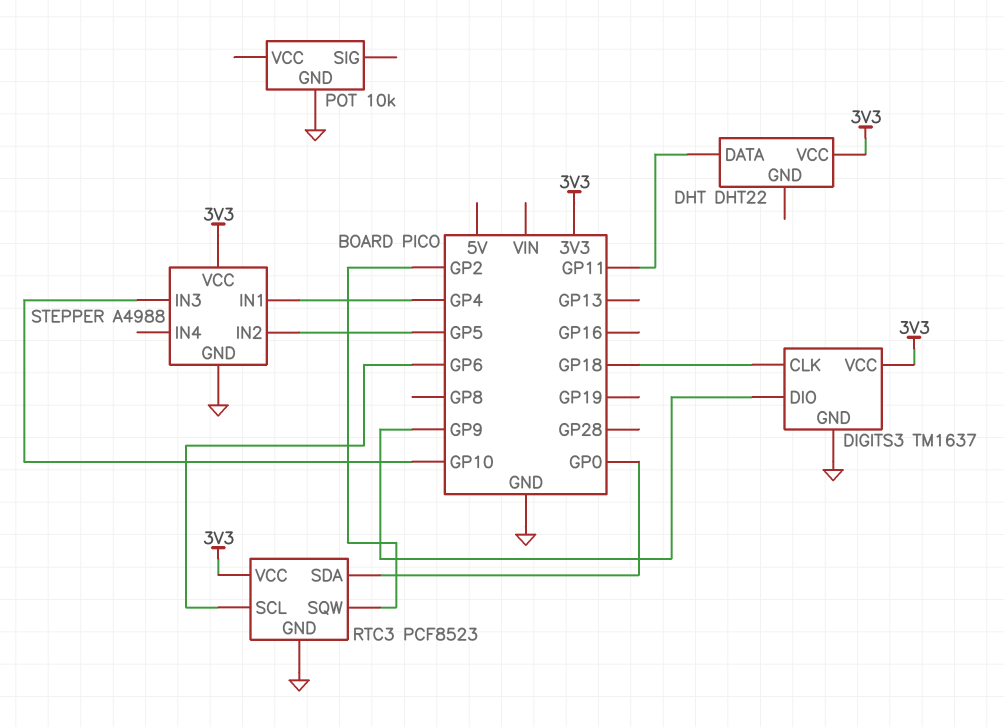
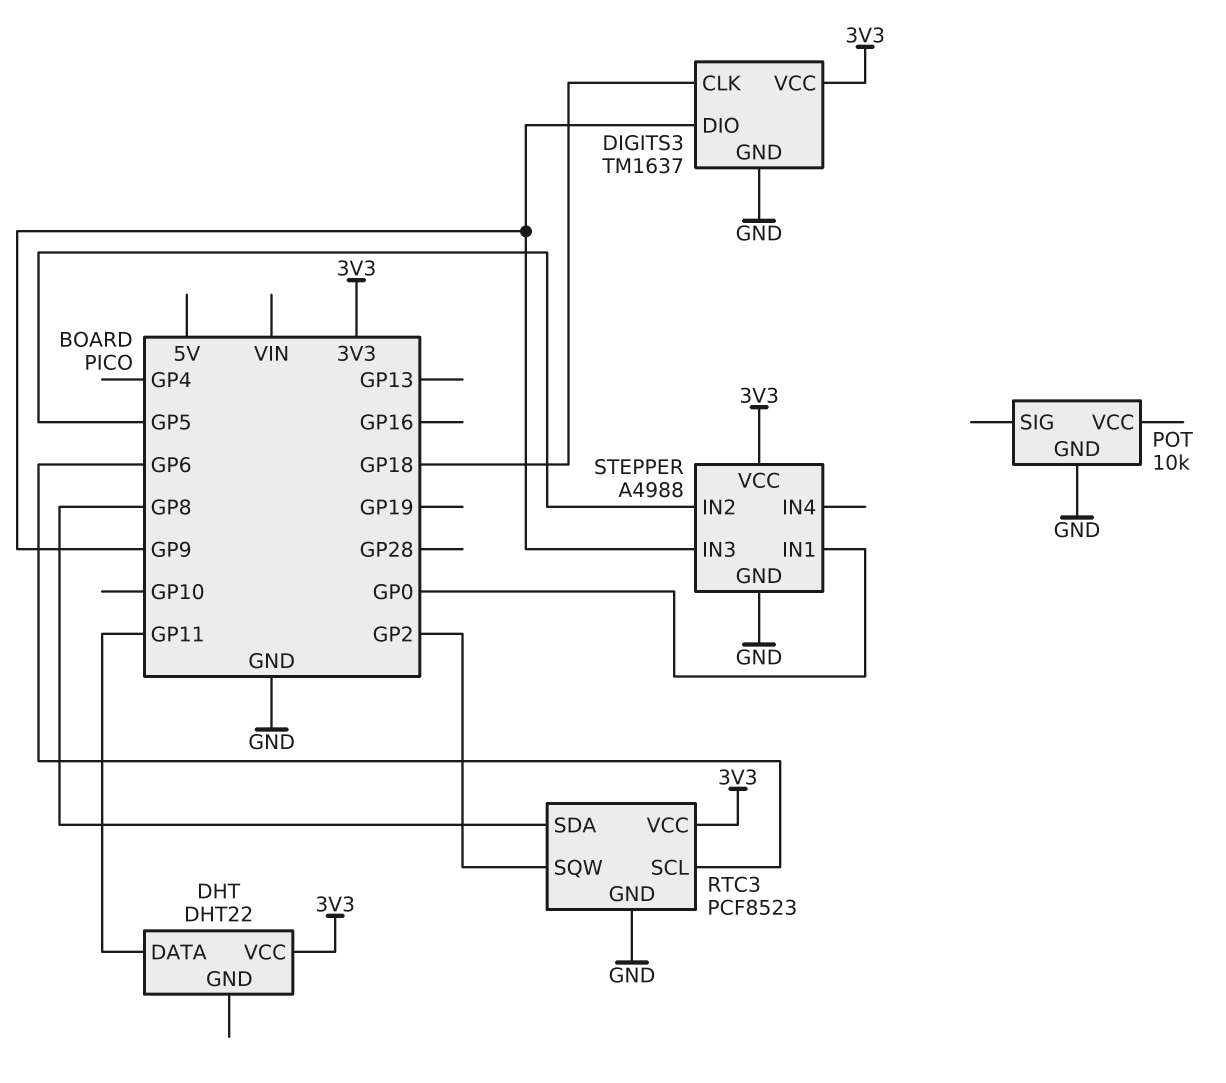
RTC3 pin SDA: GP0 -> GP8
STEPPER pin IN1: GP4 -> GP0
STEPPER pin IN3: GP10 -> GP9

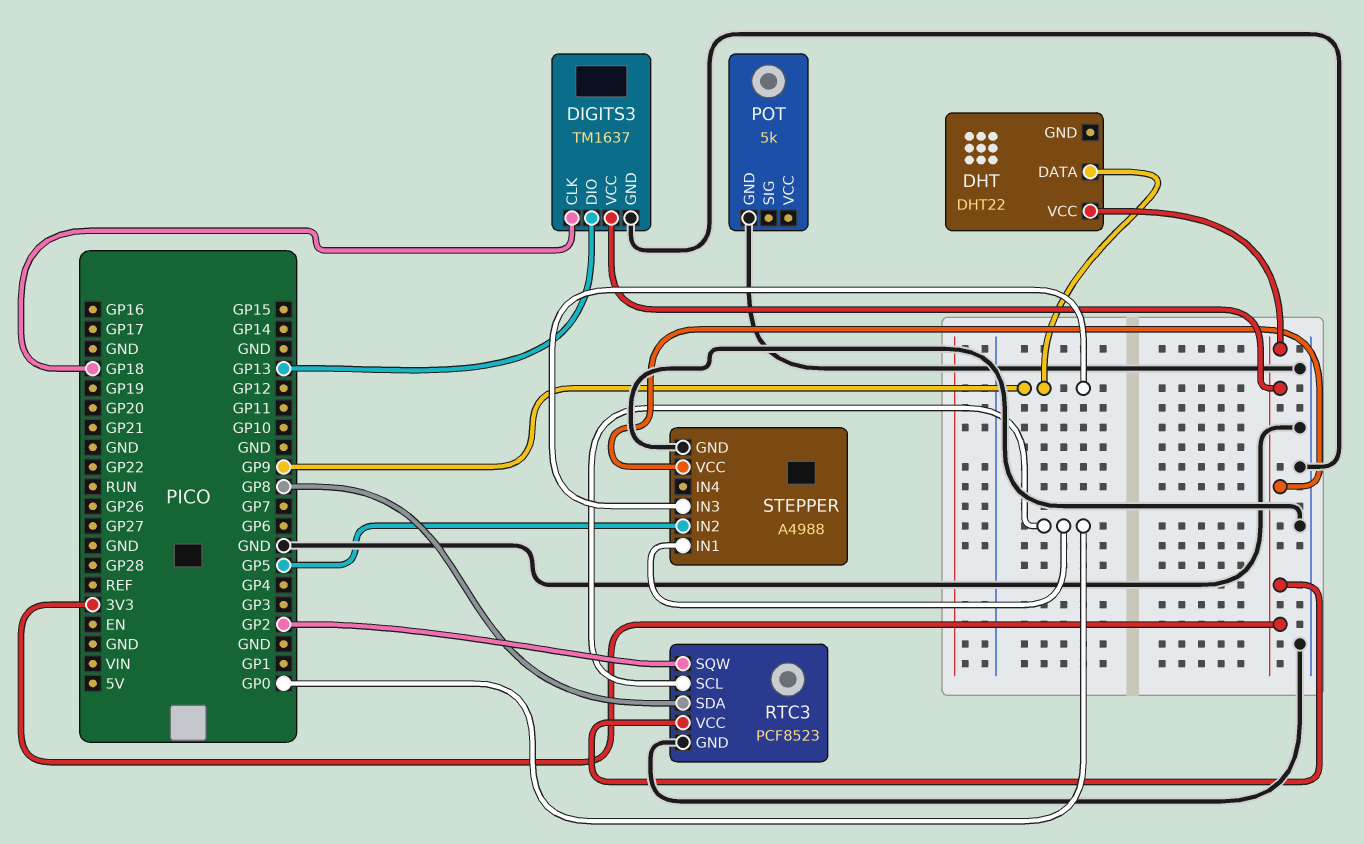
DHT pin DATA: GP11 -> GP9
DIGITS3 pin DIO: GP9 -> GP13
POT: 10k -> 5k
RTC3 pin SCL: GP6 -> GP0

